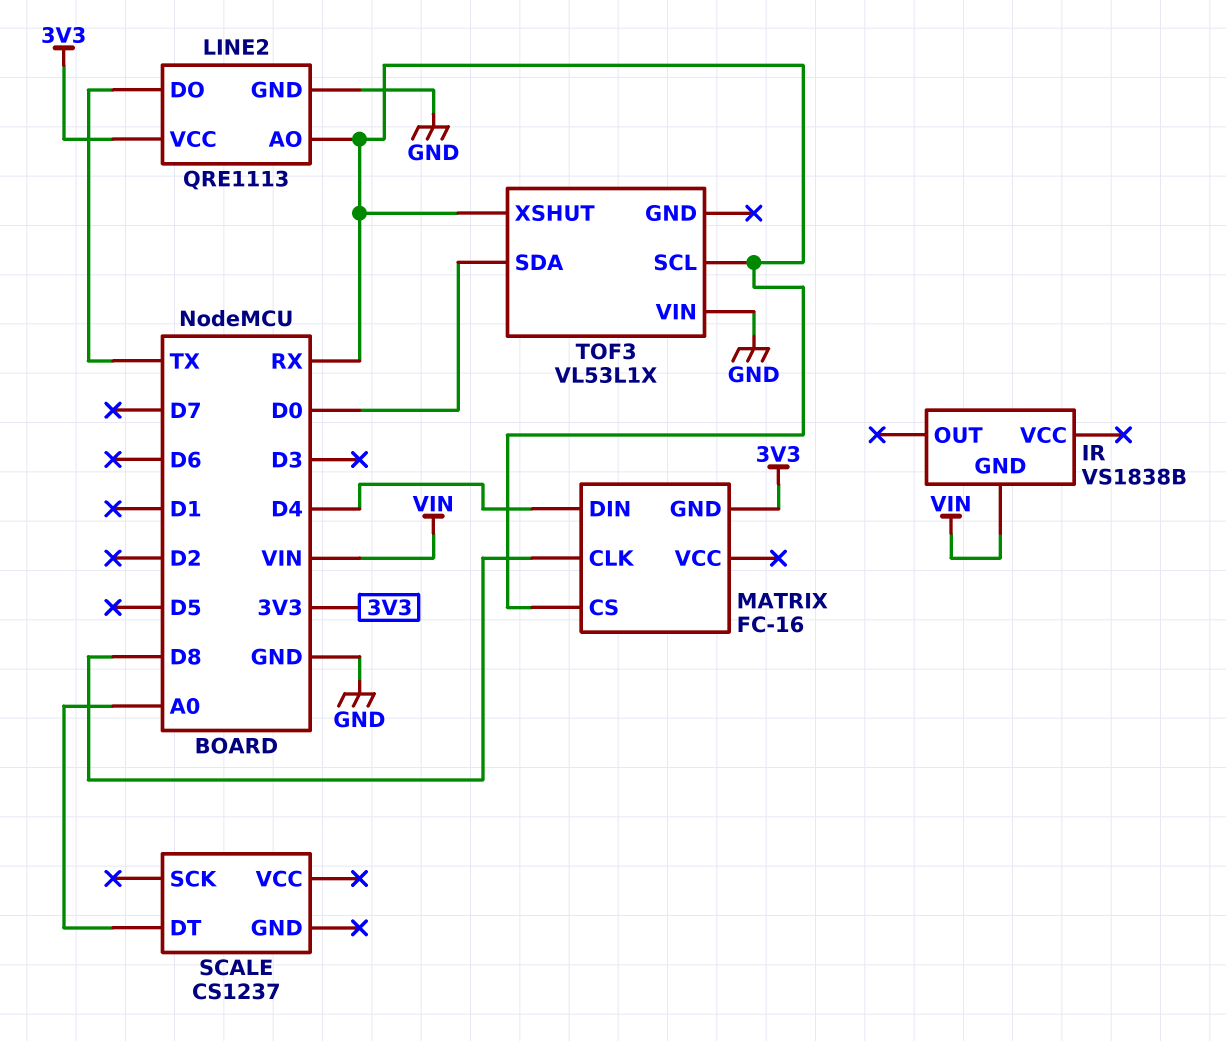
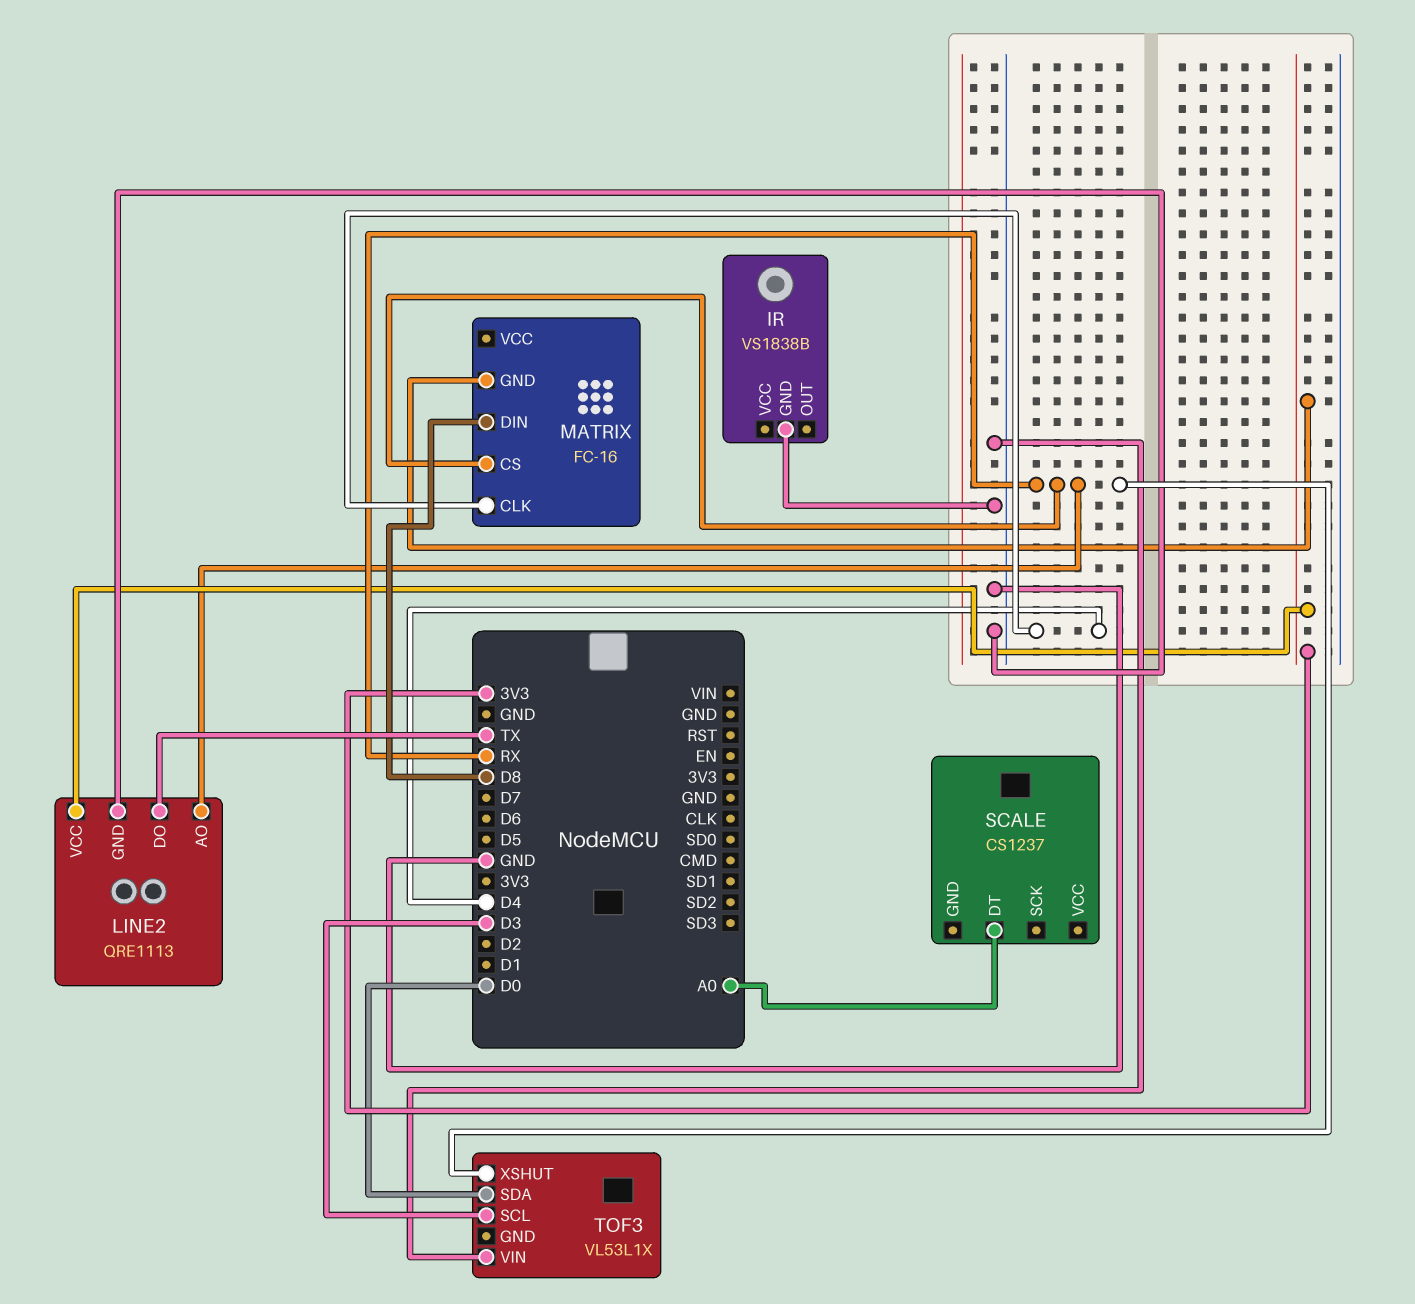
IR pin GND: VIN -> GND
MATRIX pin CLK: D8 -> D4
MATRIX pin DIN: D4 -> D8
TOF3 pin SCL: RX -> D3

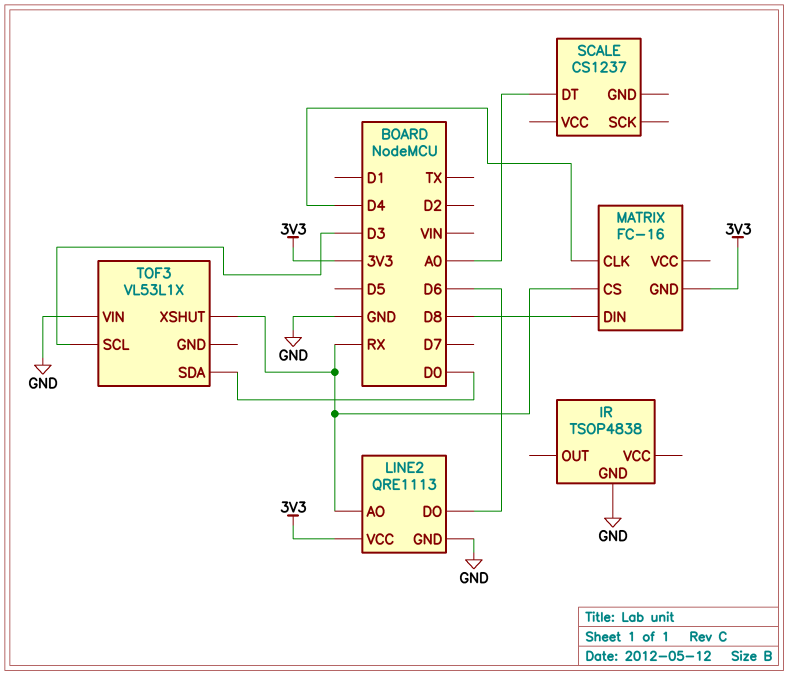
IR: VS1838B -> TSOP4838
LINE2 pin DO: TX -> D6

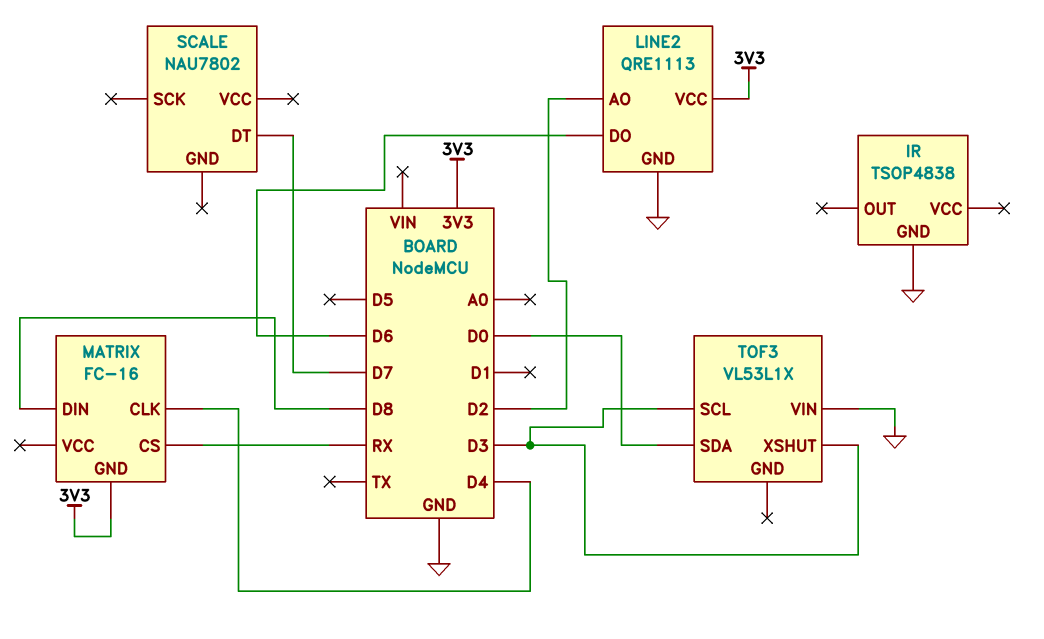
LINE2 pin AO: RX -> D2
SCALE: CS1237 -> NAU7802
SCALE pin DT: A0 -> D7
TOF3 pin XSHUT: RX -> D3

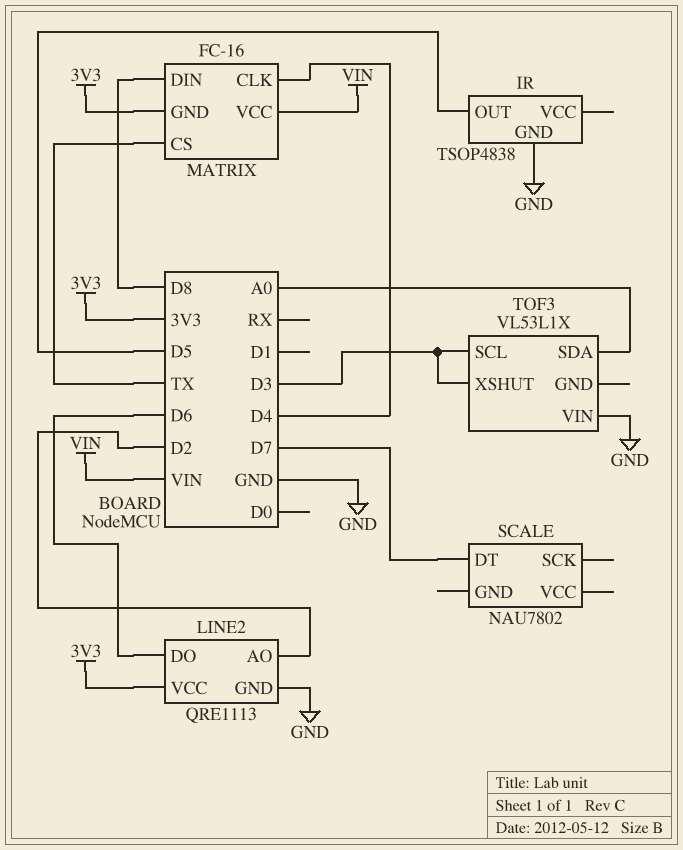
IR pin OUT: none -> D5
MATRIX pin CS: RX -> TX
MATRIX pin VCC: none -> VIN
TOF3 pin SDA: D0 -> A0

